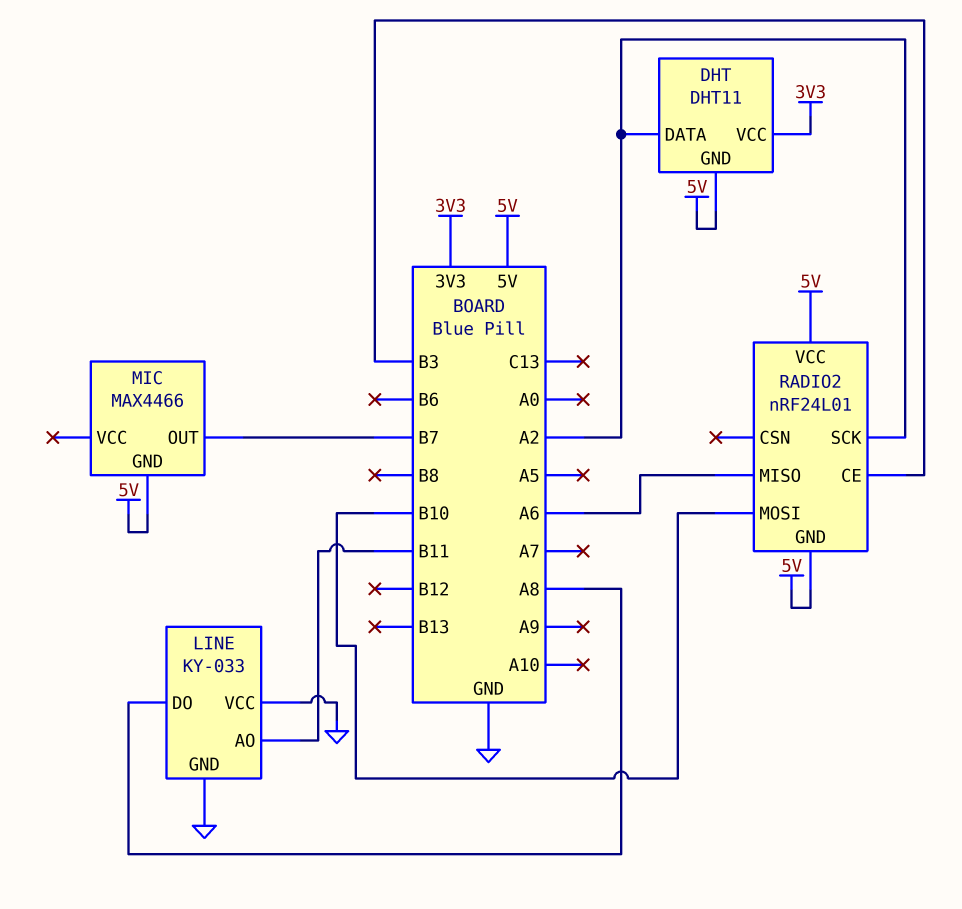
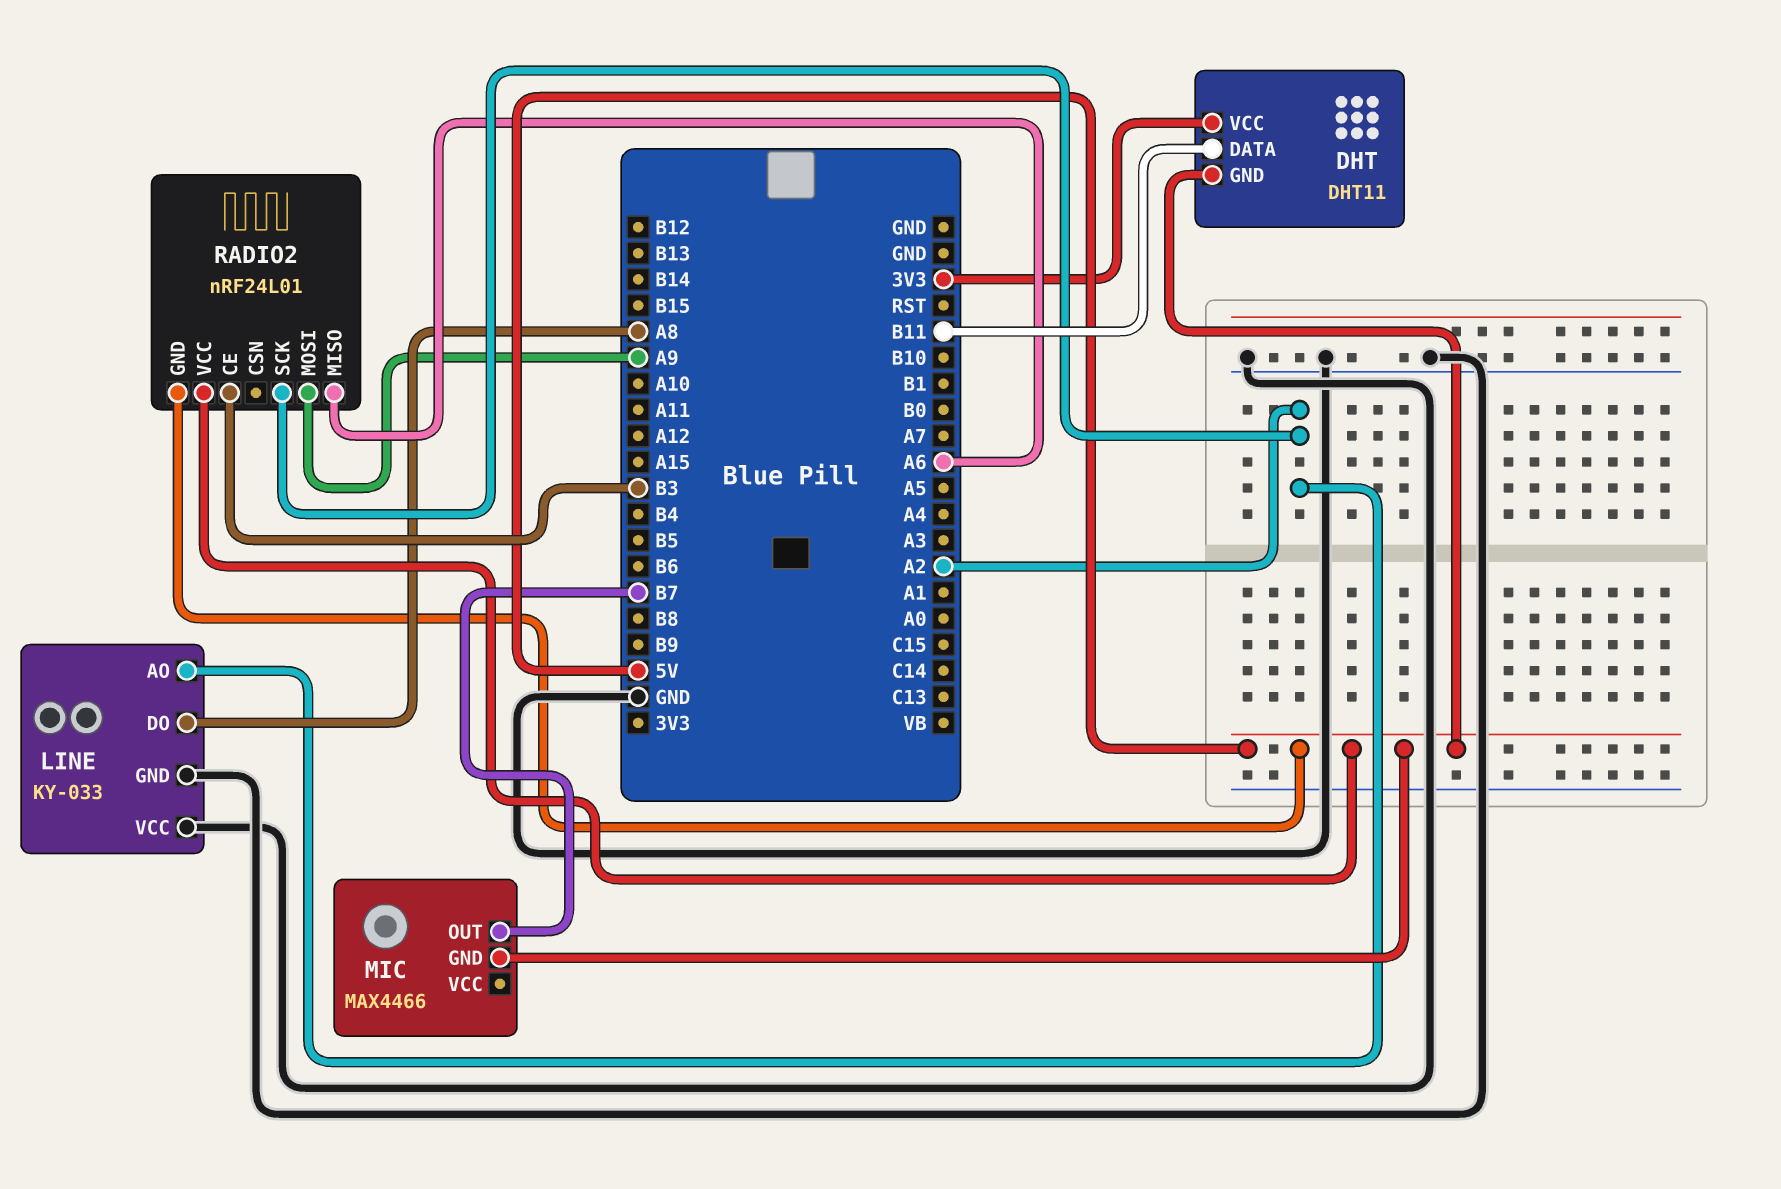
DHT pin DATA: A2 -> B11
LINE pin AO: B11 -> A2
RADIO2 pin MOSI: B10 -> A9

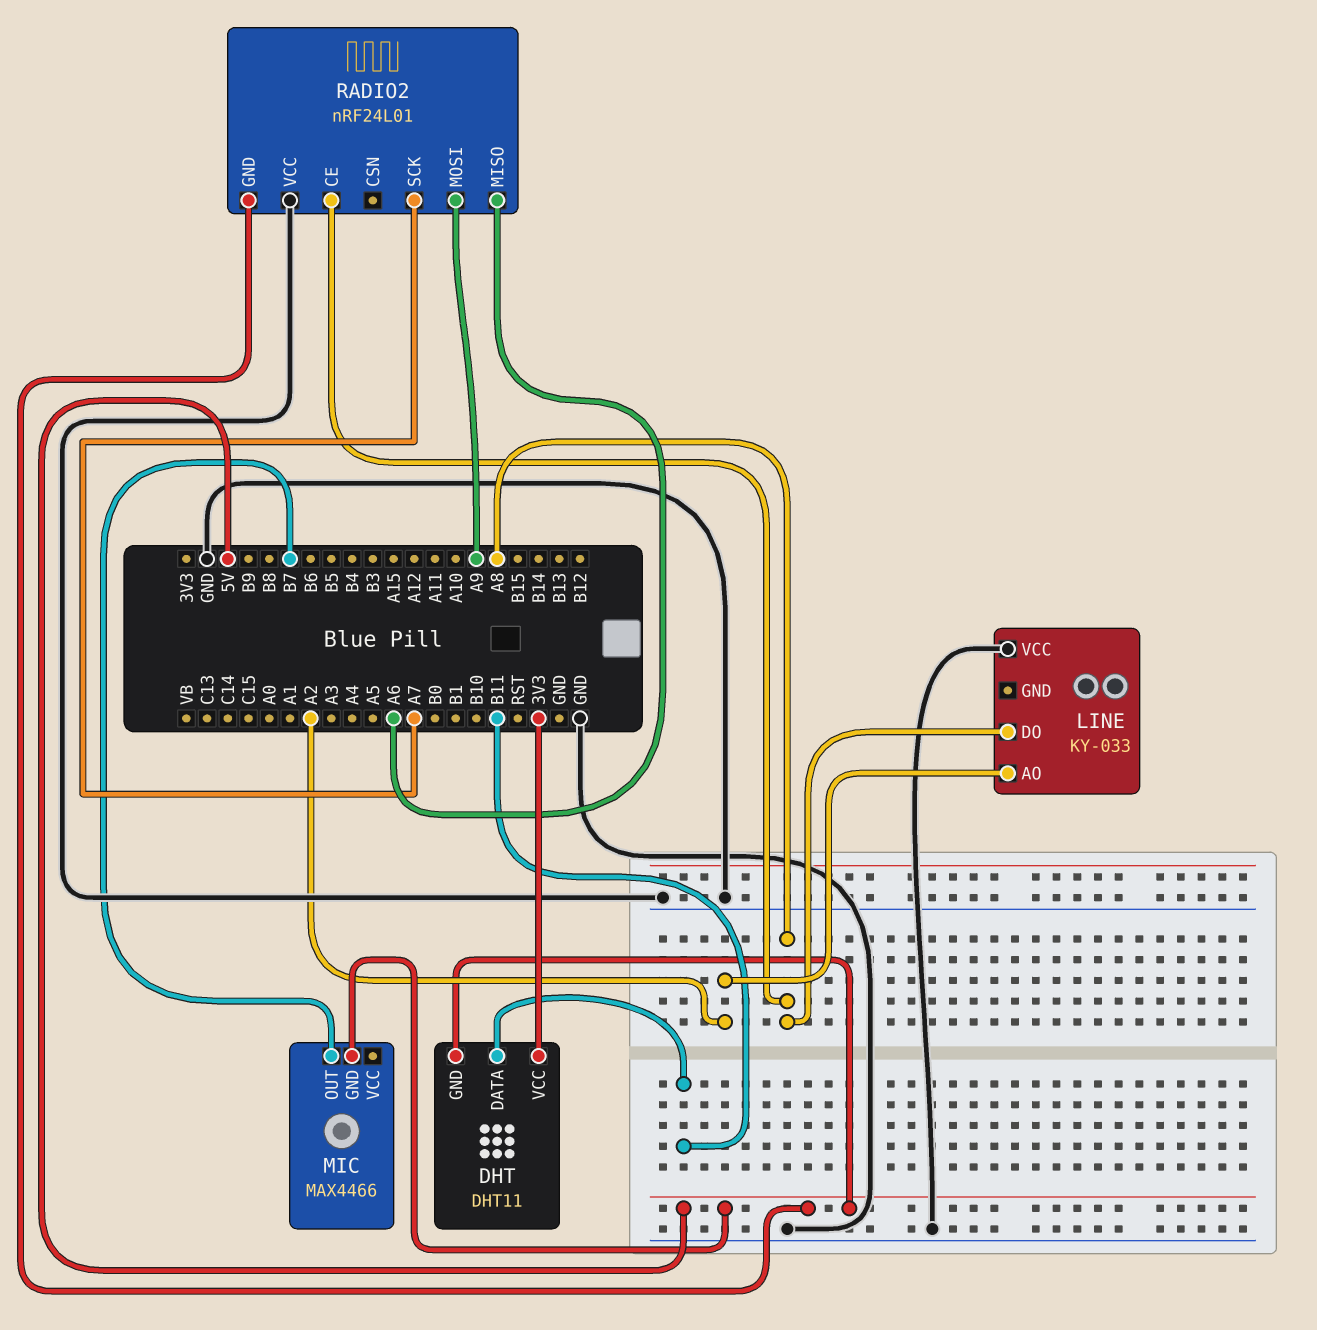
LINE pin GND: GND -> none
RADIO2 pin CE: B3 -> A8
RADIO2 pin SCK: A2 -> A7
RADIO2 pin VCC: 5V -> GND

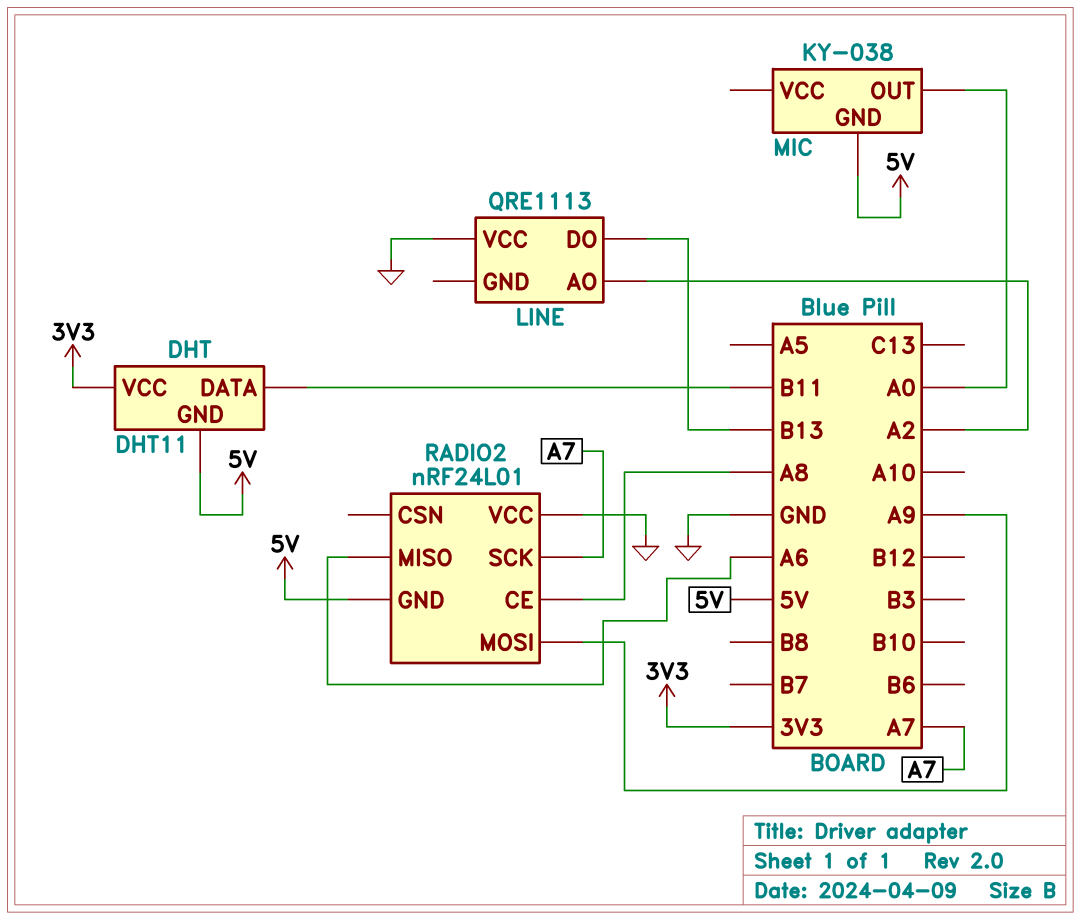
LINE: KY-033 -> QRE1113
LINE pin DO: A8 -> B13
MIC: MAX4466 -> KY-038
MIC pin OUT: B7 -> A0

